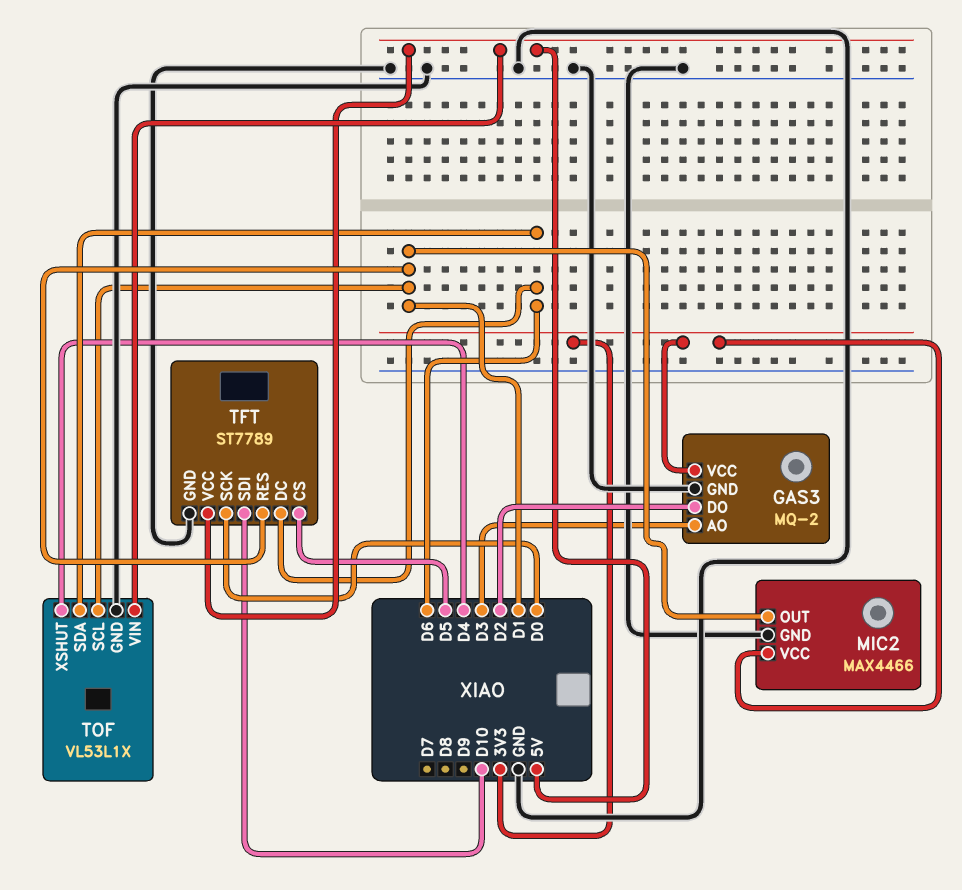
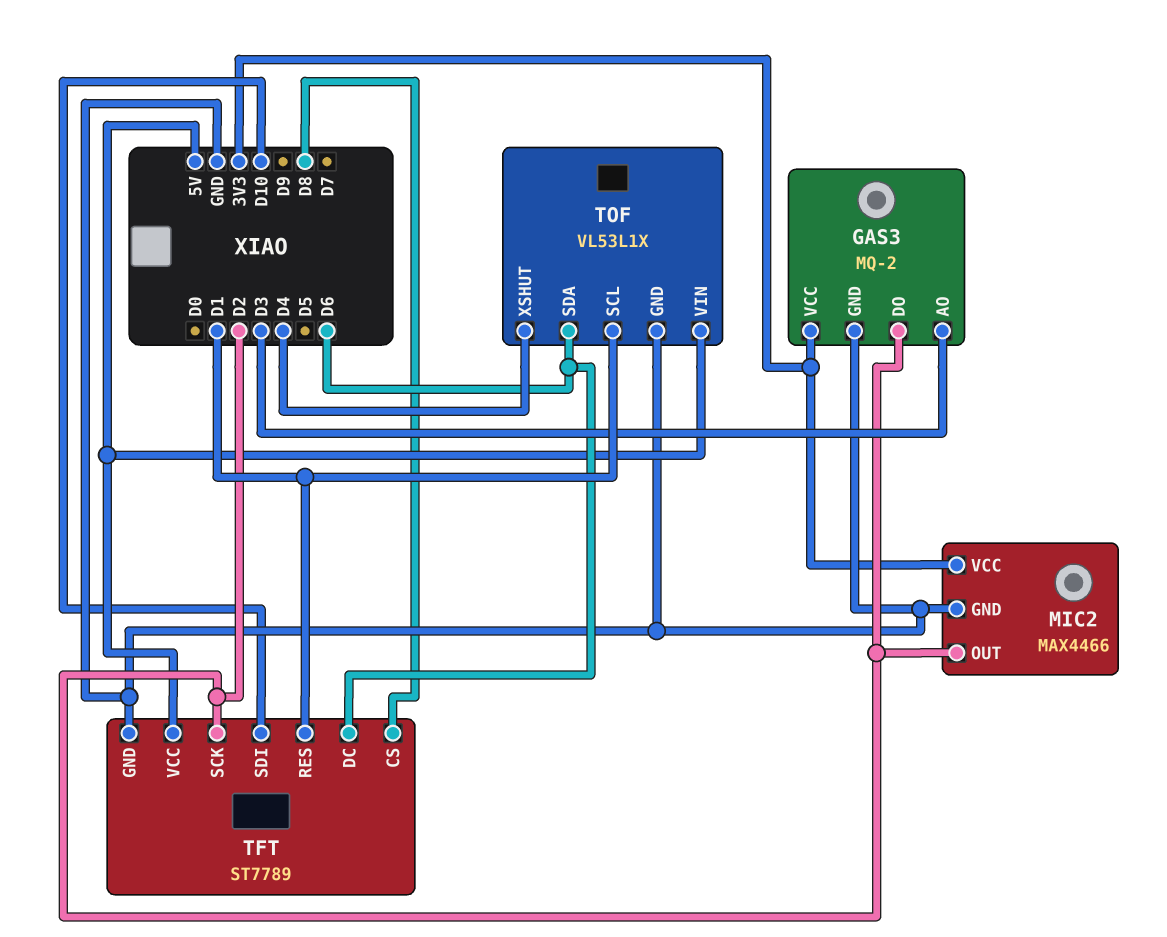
MIC2 pin OUT: D1 -> D2
TFT pin CS: D5 -> D8
TFT pin SCK: D0 -> D2

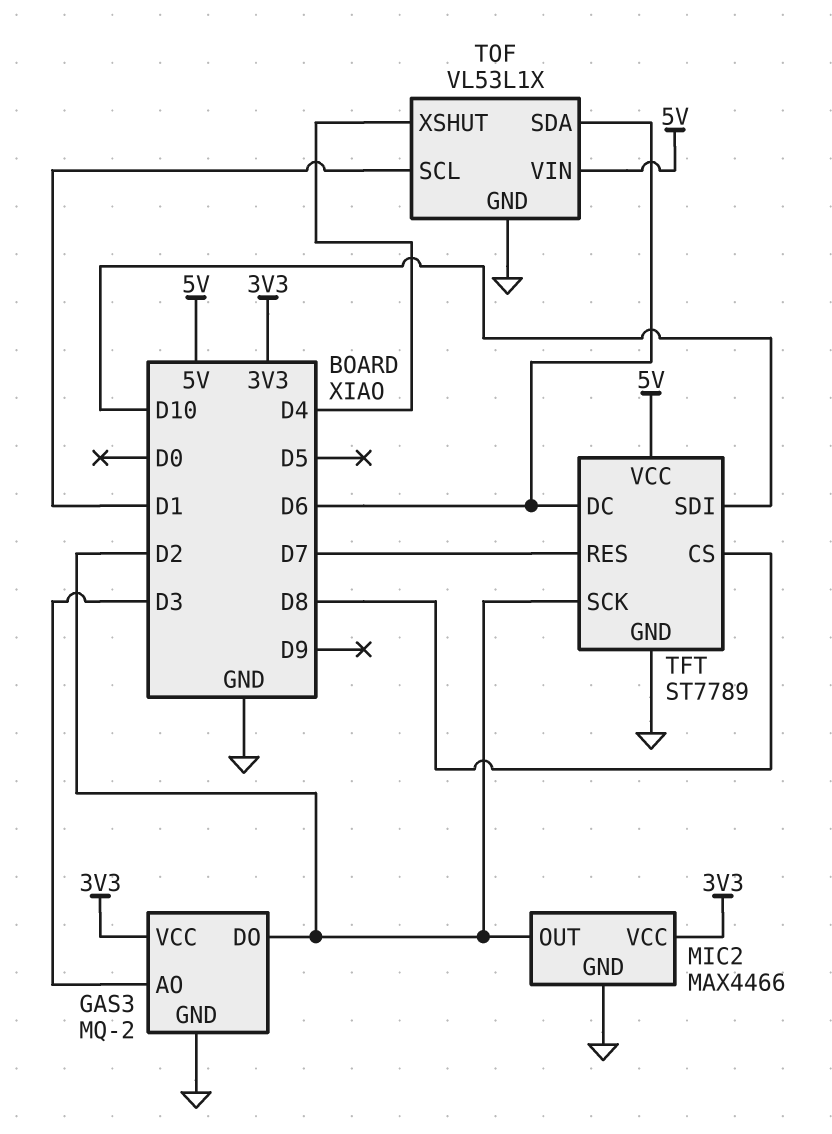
TFT pin RES: D1 -> D7

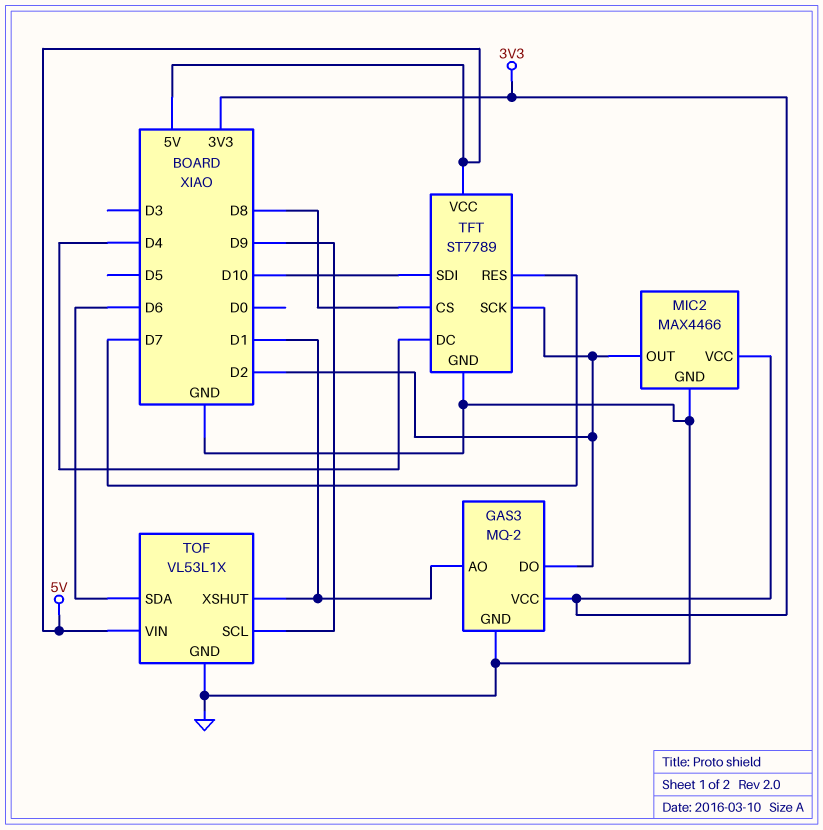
GAS3 pin AO: D3 -> D1
TFT pin DC: D6 -> D4
TOF pin SCL: D1 -> D9
TOF pin XSHUT: D4 -> D1

